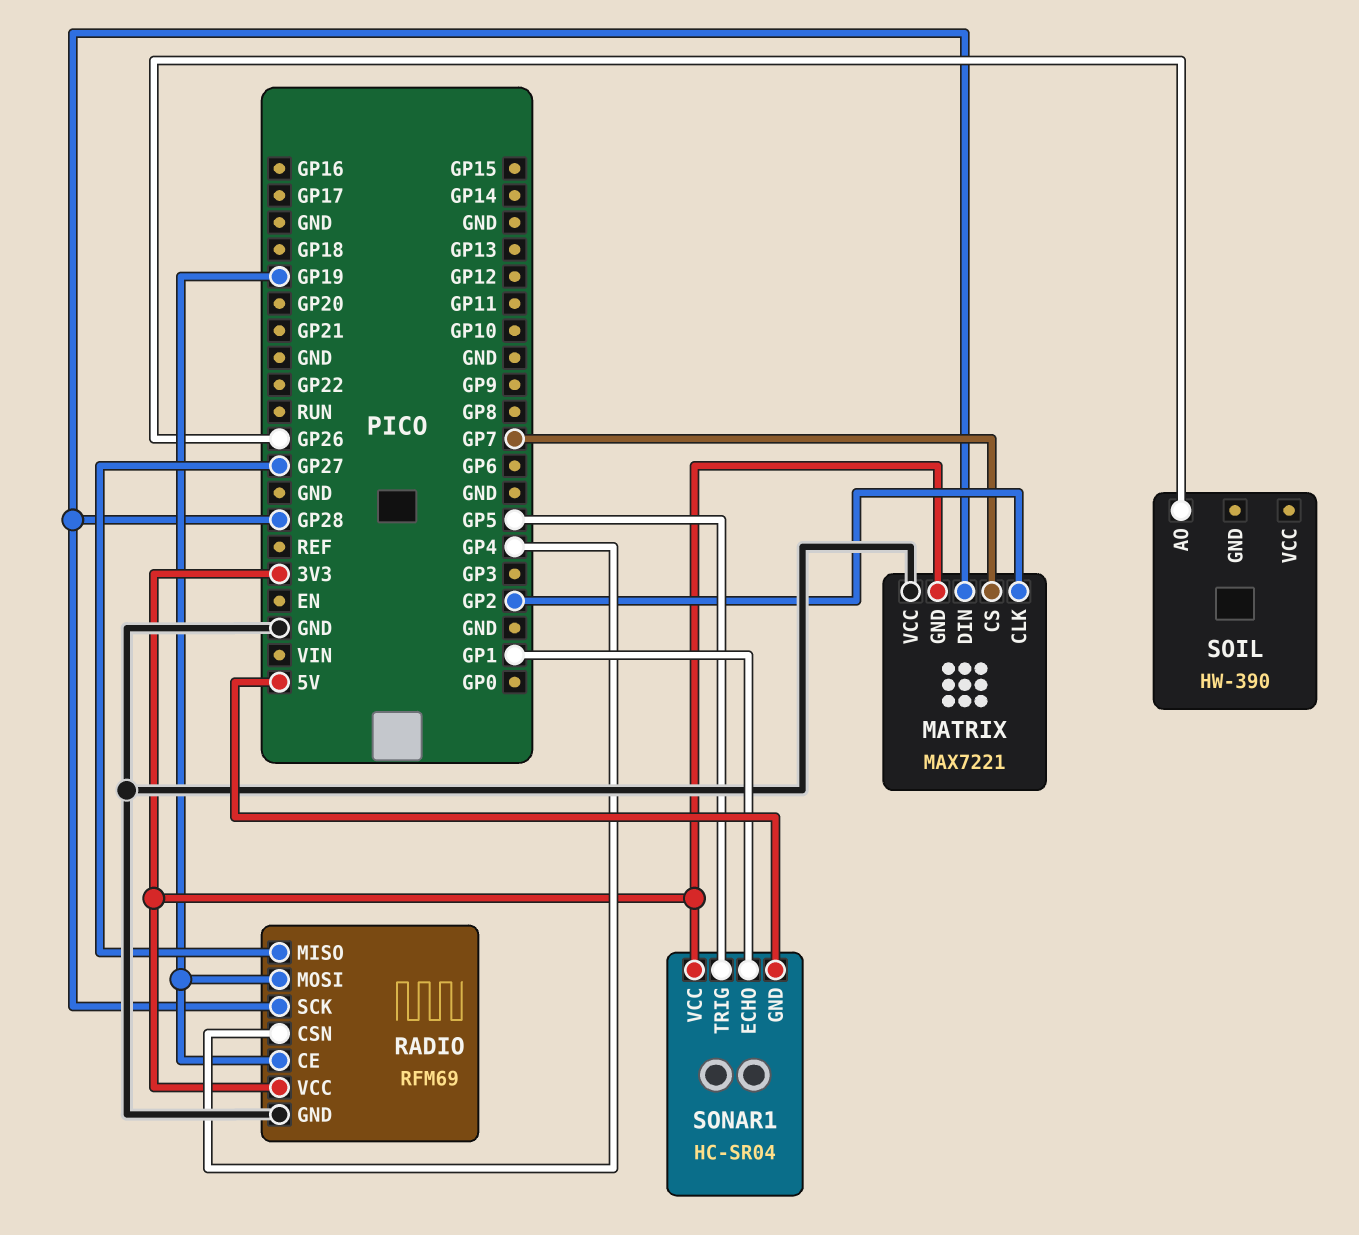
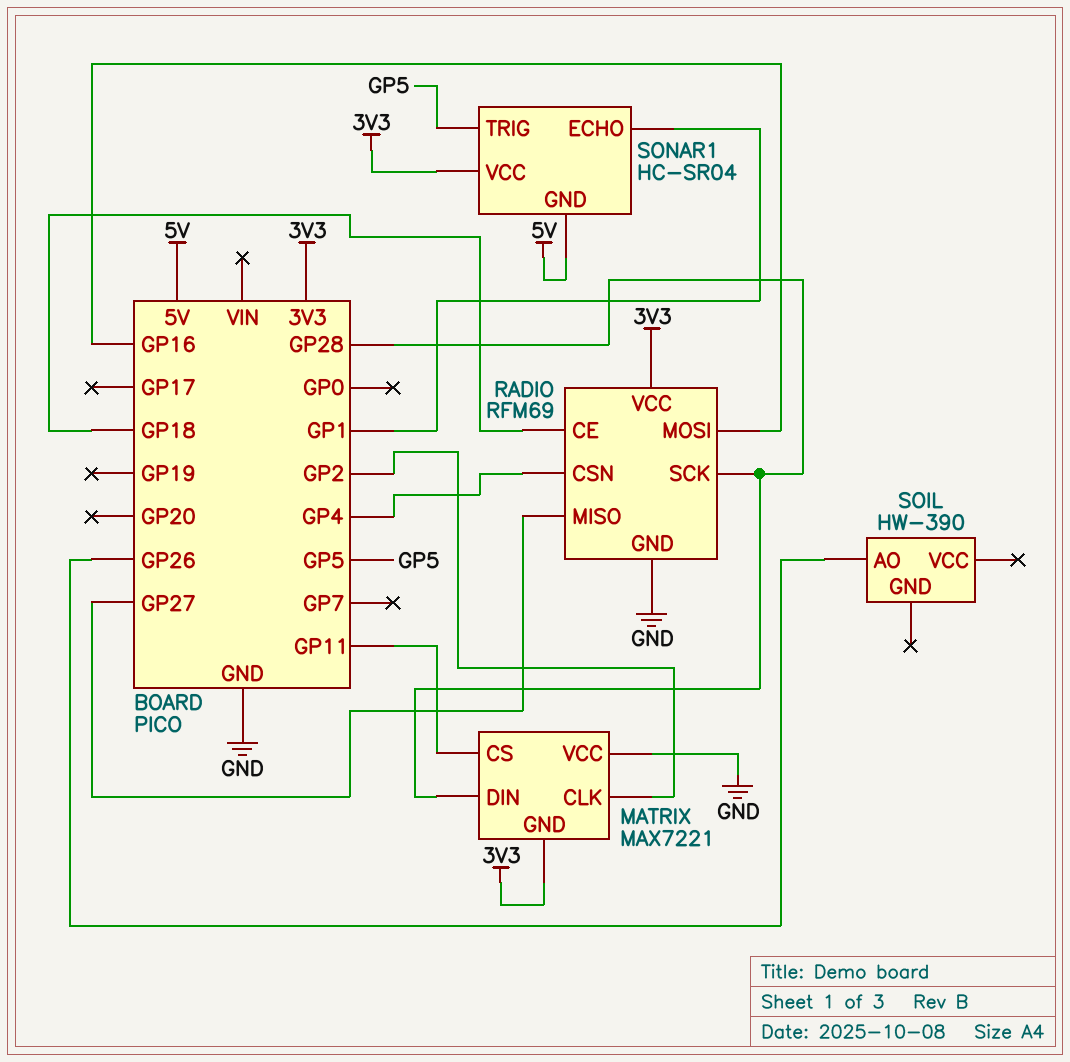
MATRIX pin CS: GP7 -> GP11
RADIO pin CE: GP19 -> GP18
RADIO pin MOSI: GP19 -> GP16

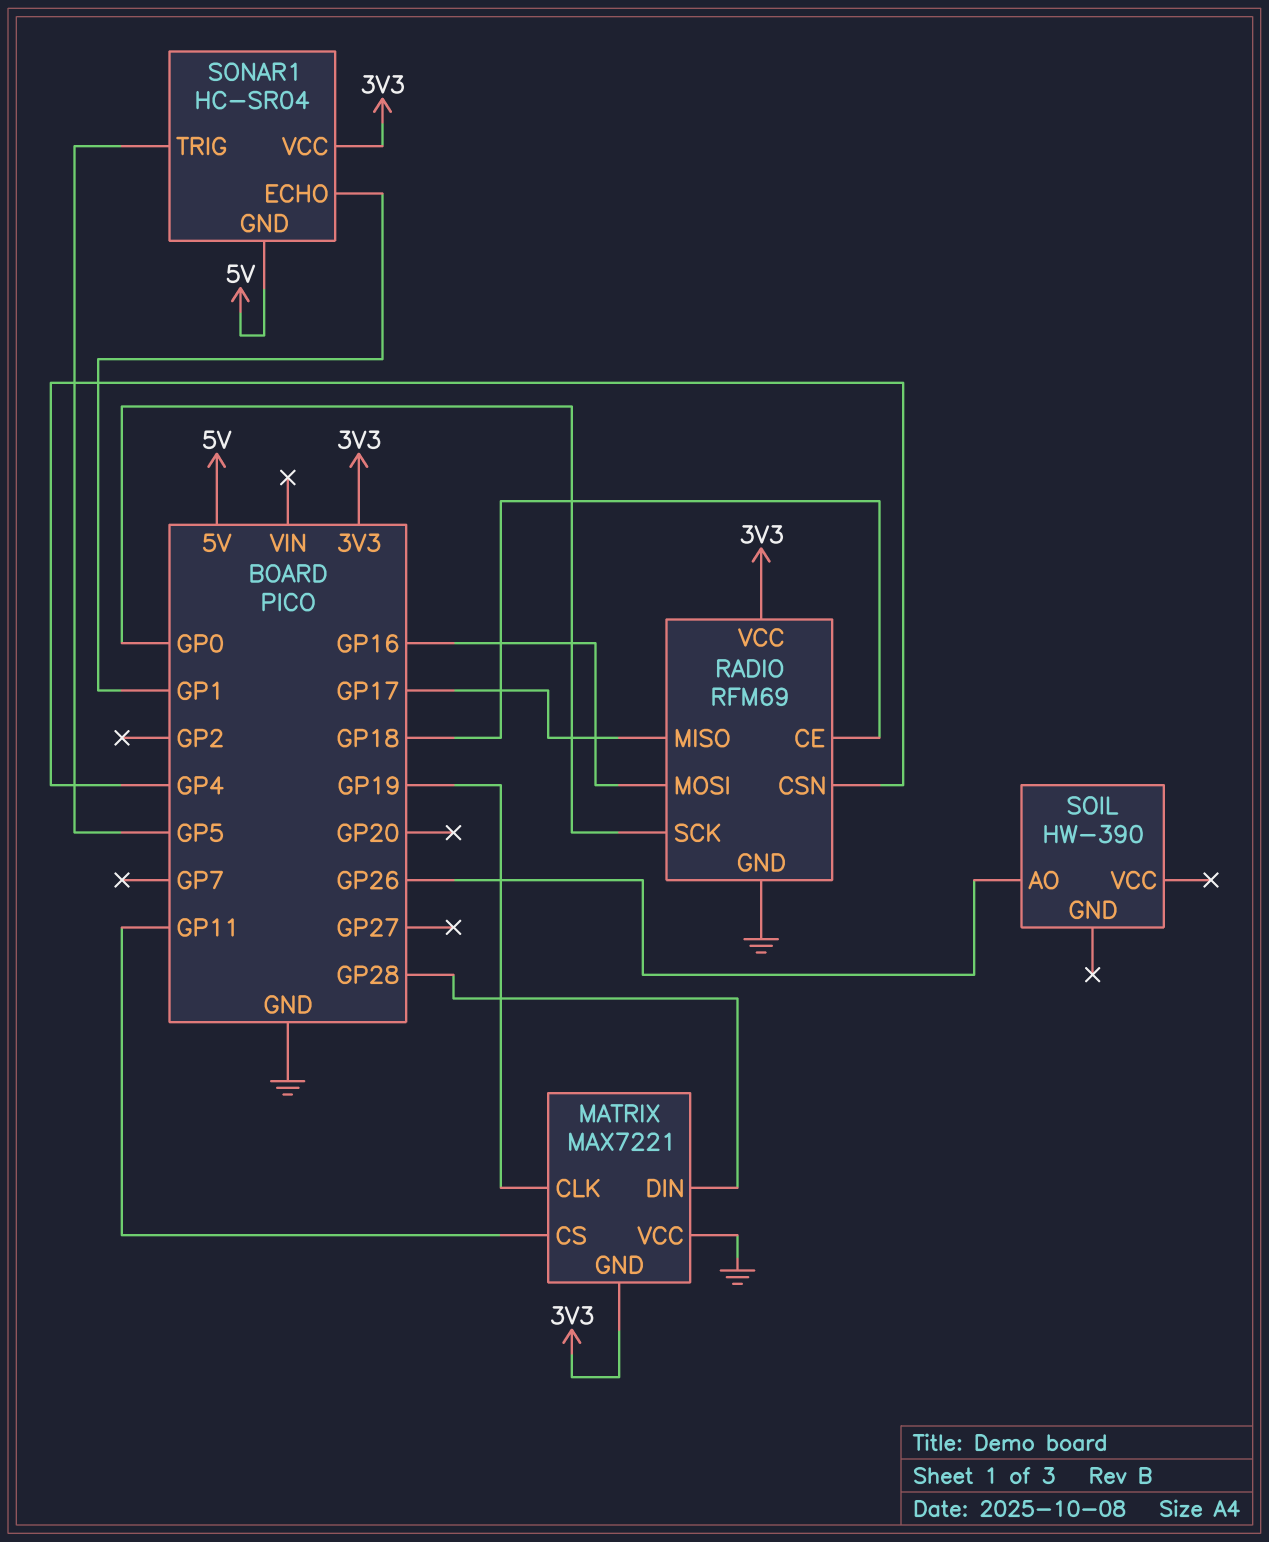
MATRIX pin CLK: GP2 -> GP19
RADIO pin MISO: GP27 -> GP17
RADIO pin SCK: GP28 -> GP0

